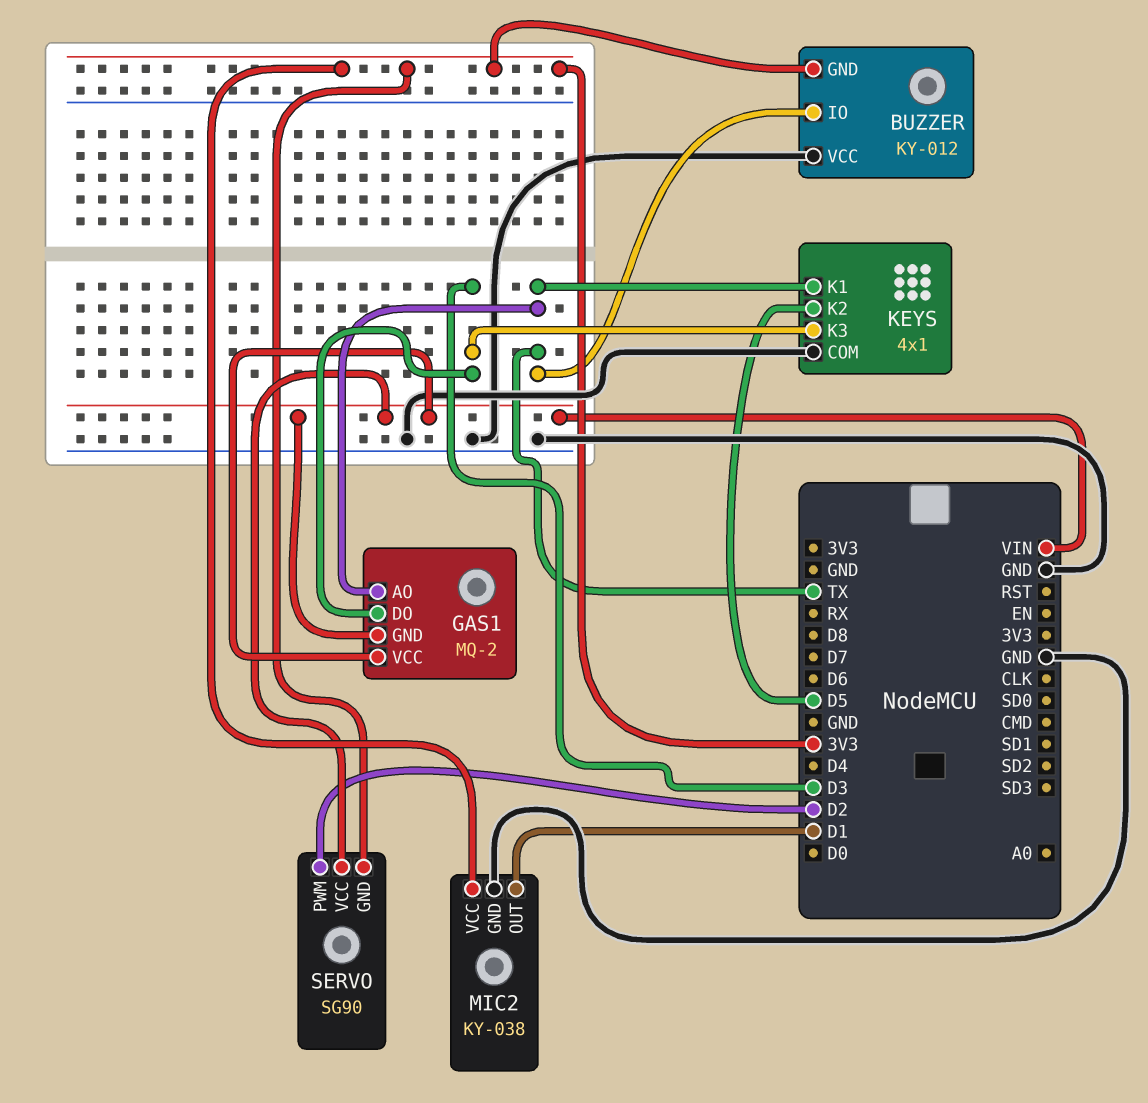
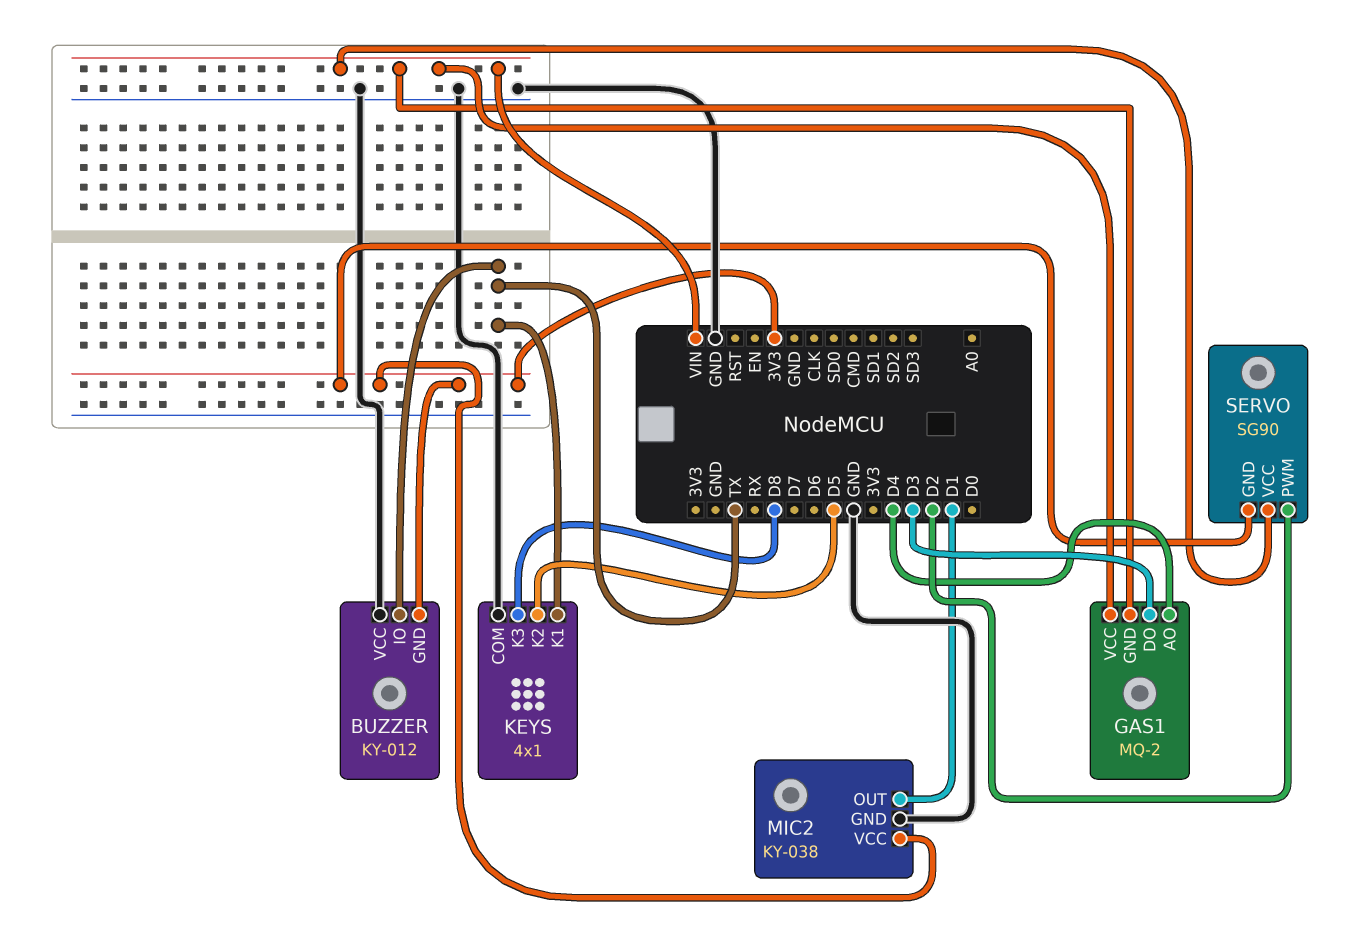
GAS1 pin AO: TX -> D4
KEYS pin K3: D3 -> D8

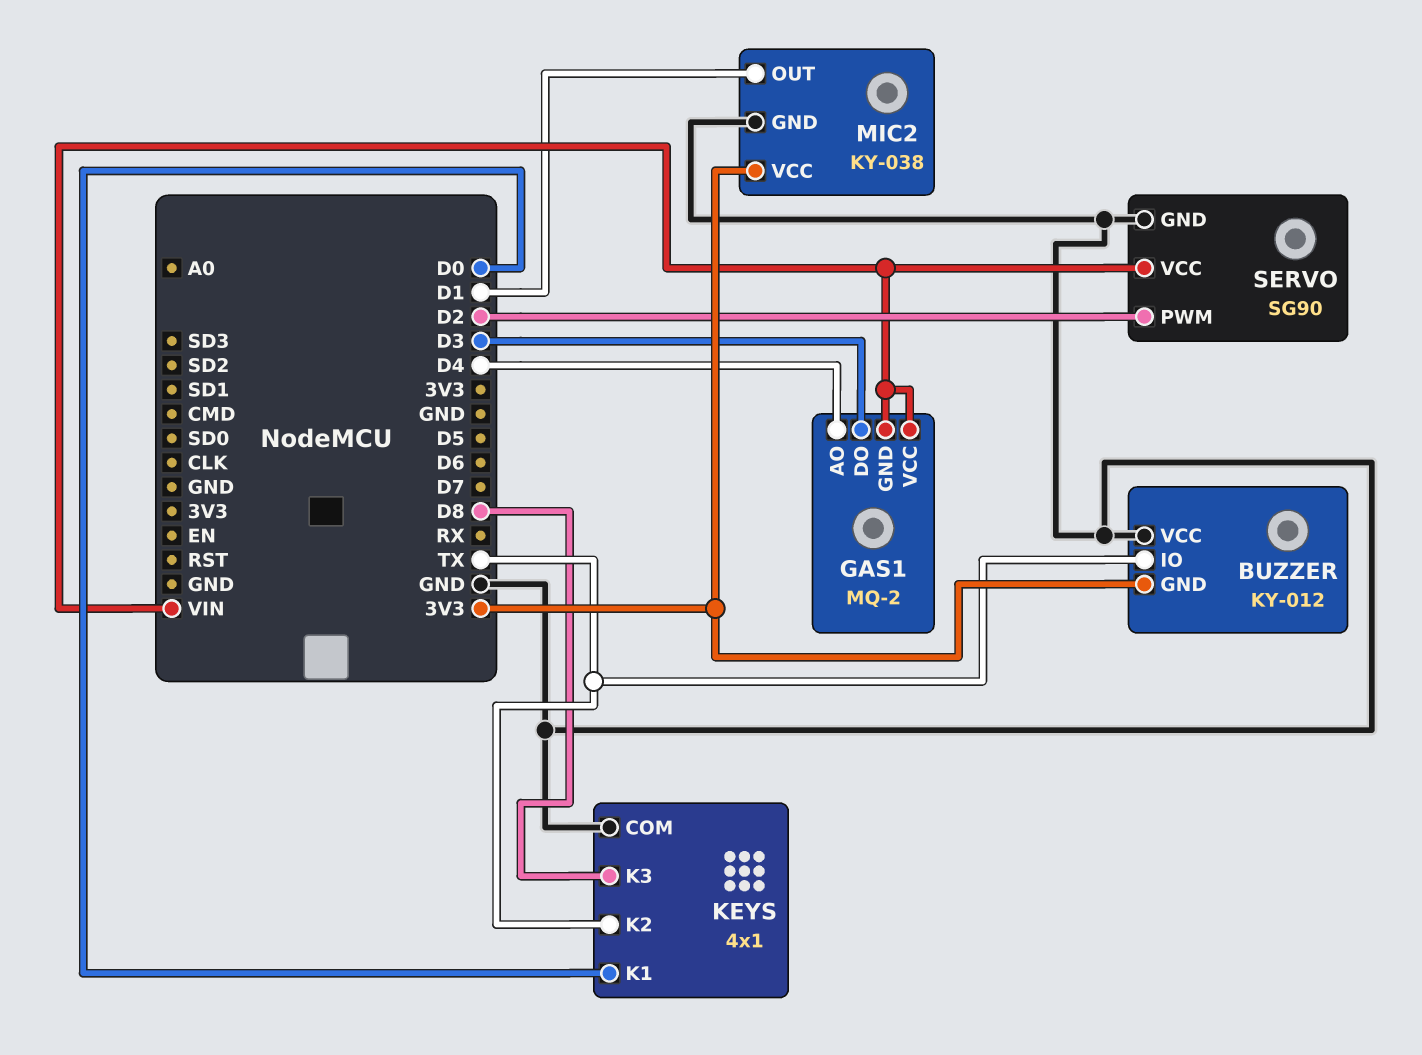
KEYS pin K1: TX -> D0
KEYS pin K2: D5 -> TX
SERVO pin GND: 3V3 -> GND

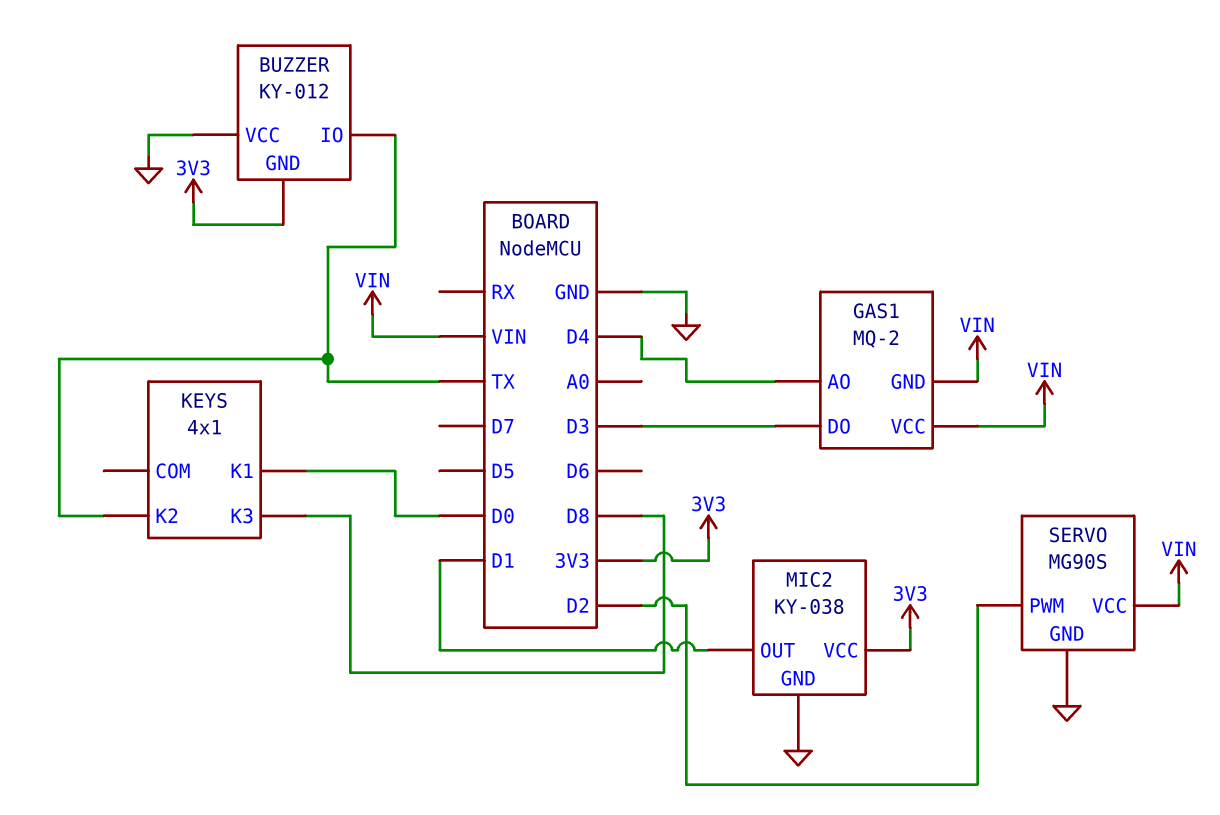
KEYS pin COM: GND -> none
SERVO: SG90 -> MG90S

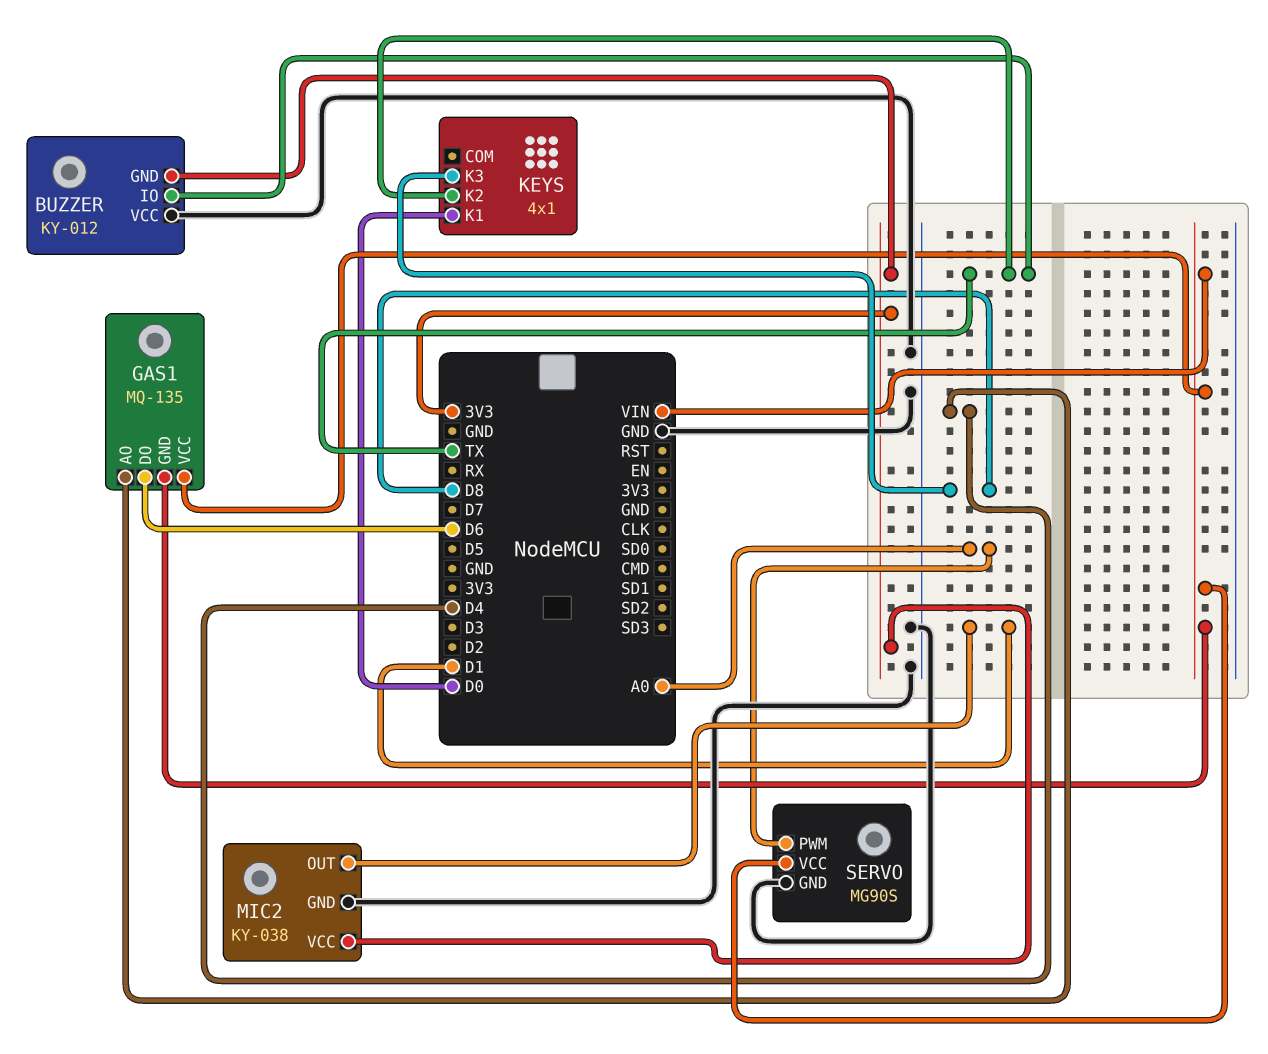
GAS1: MQ-2 -> MQ-135
GAS1 pin DO: D3 -> D6
SERVO pin PWM: D2 -> A0

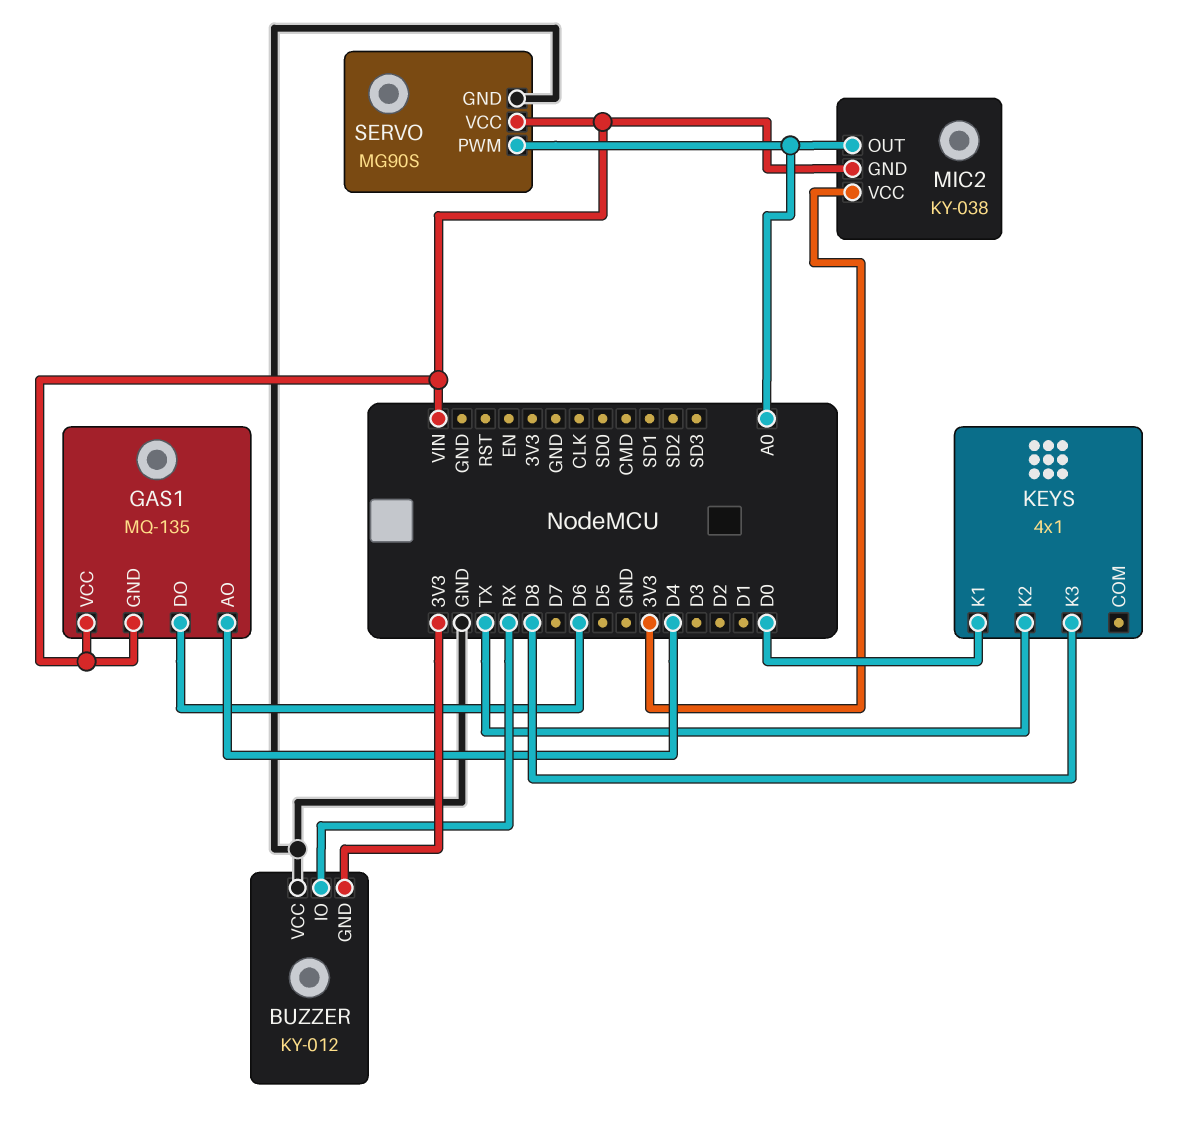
BUZZER pin IO: TX -> RX
MIC2 pin GND: GND -> VIN
MIC2 pin OUT: D1 -> A0

